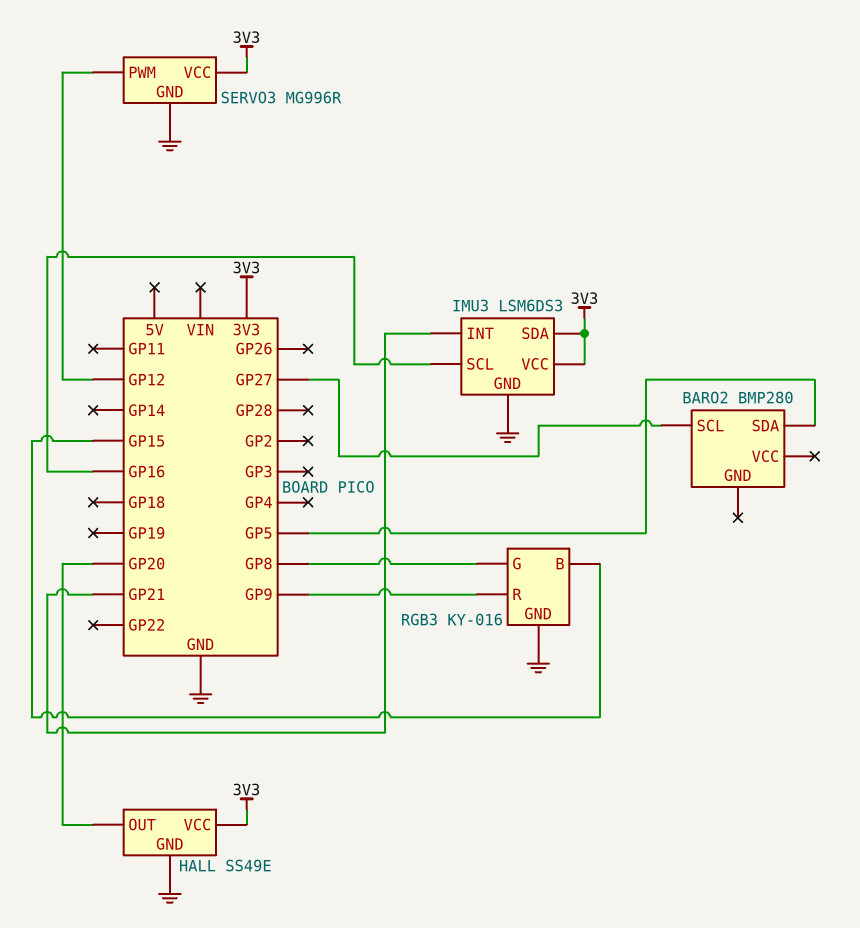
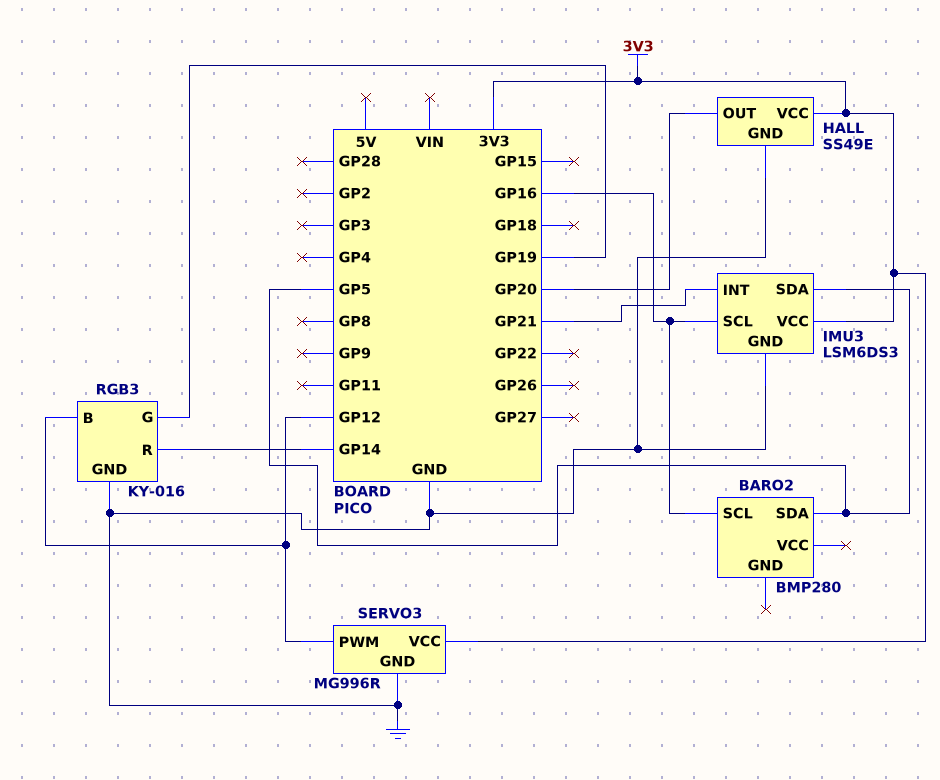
BARO2 pin SCL: GP27 -> GP16
IMU3 pin SDA: 3V3 -> GP5
RGB3 pin B: GP15 -> GP12
RGB3 pin G: GP8 -> GP19
RGB3 pin R: GP9 -> GP14

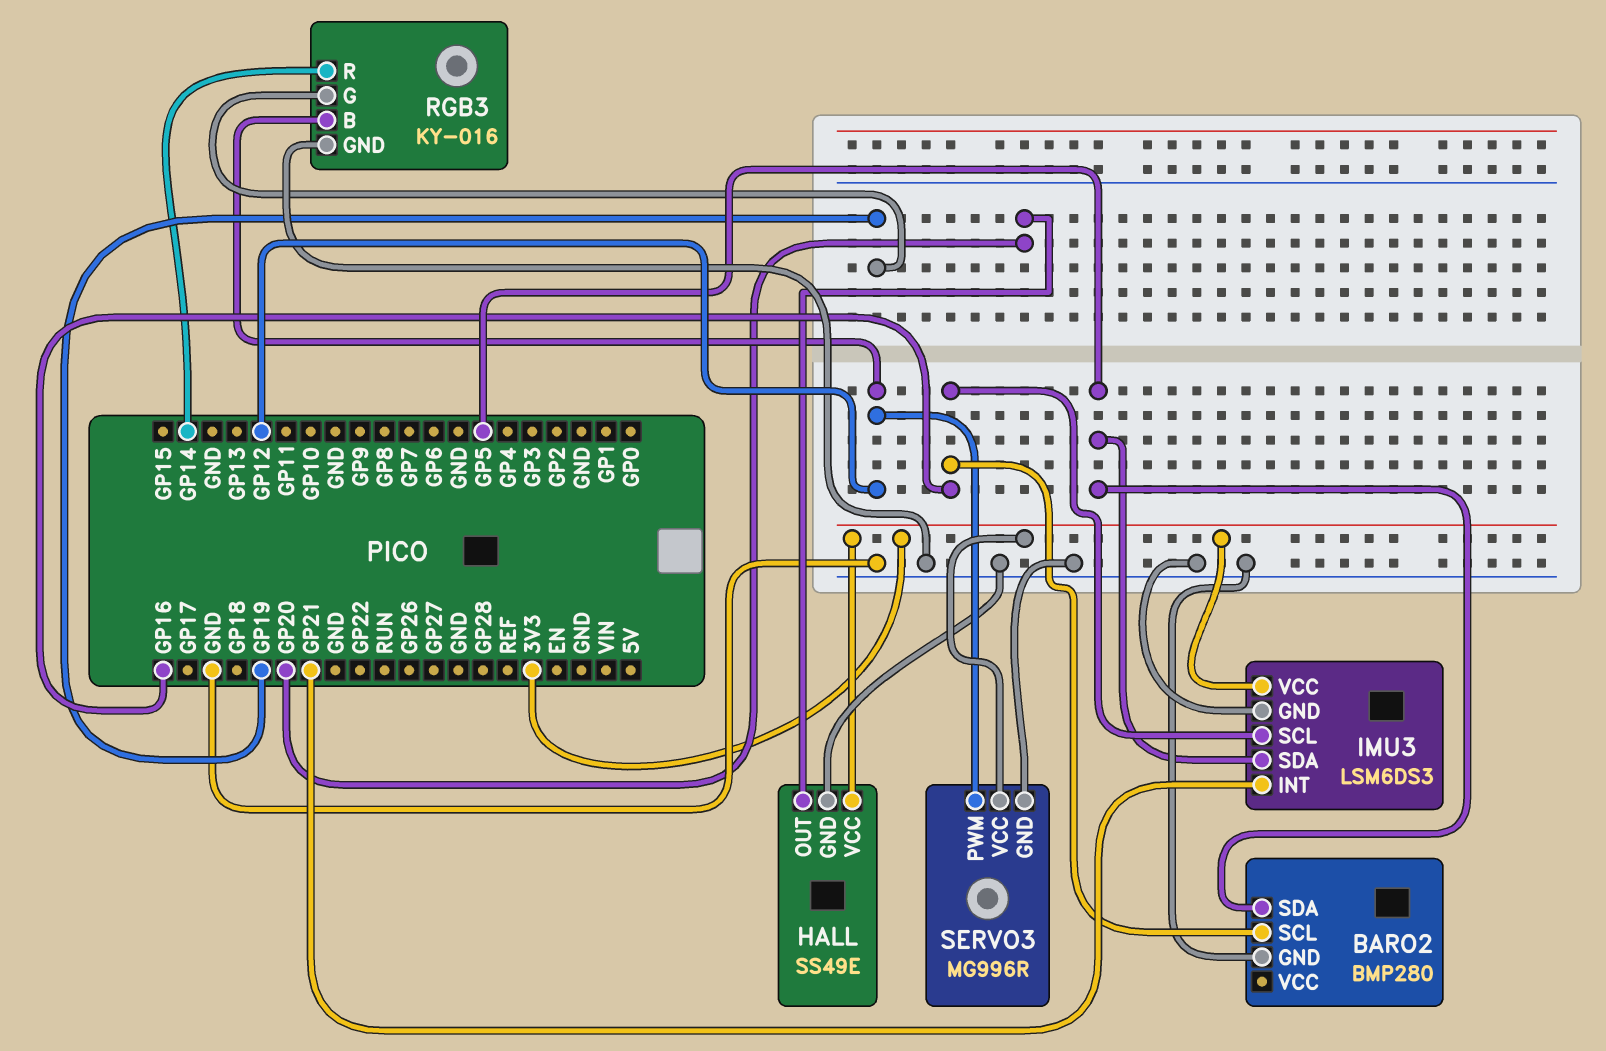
BARO2 pin GND: none -> GND

